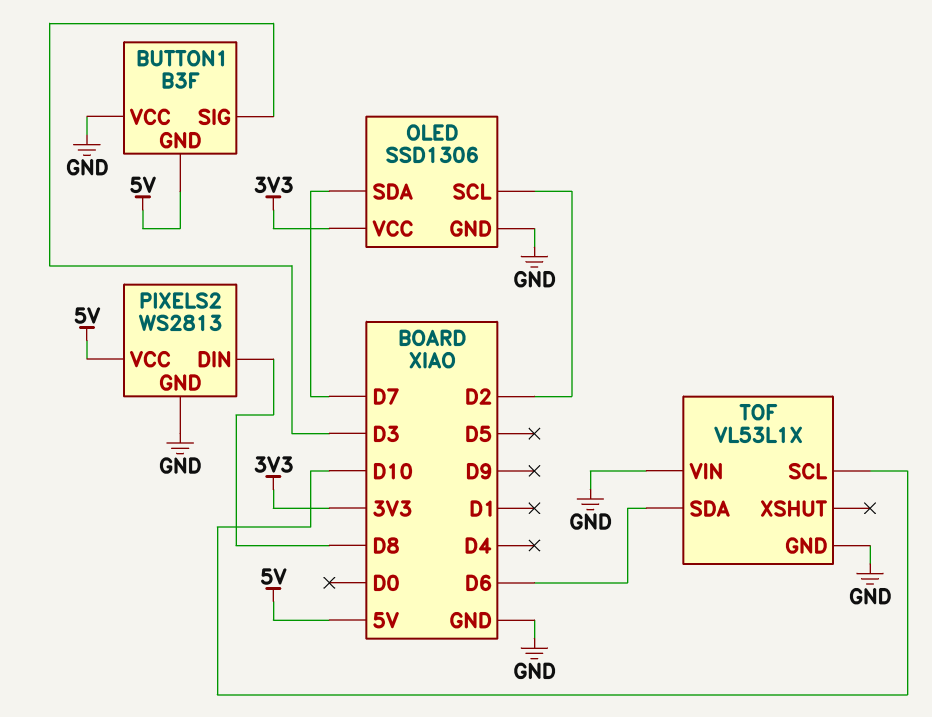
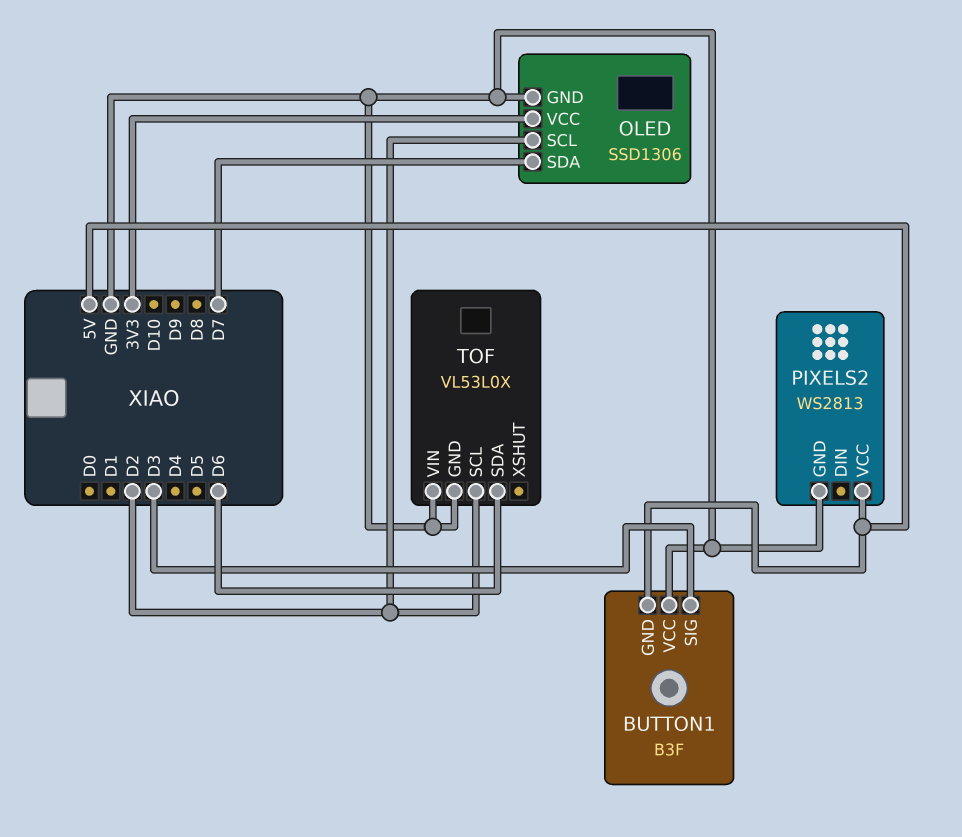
PIXELS2 pin DIN: D8 -> none
TOF: VL53L1X -> VL53L0X
TOF pin SCL: D10 -> D2

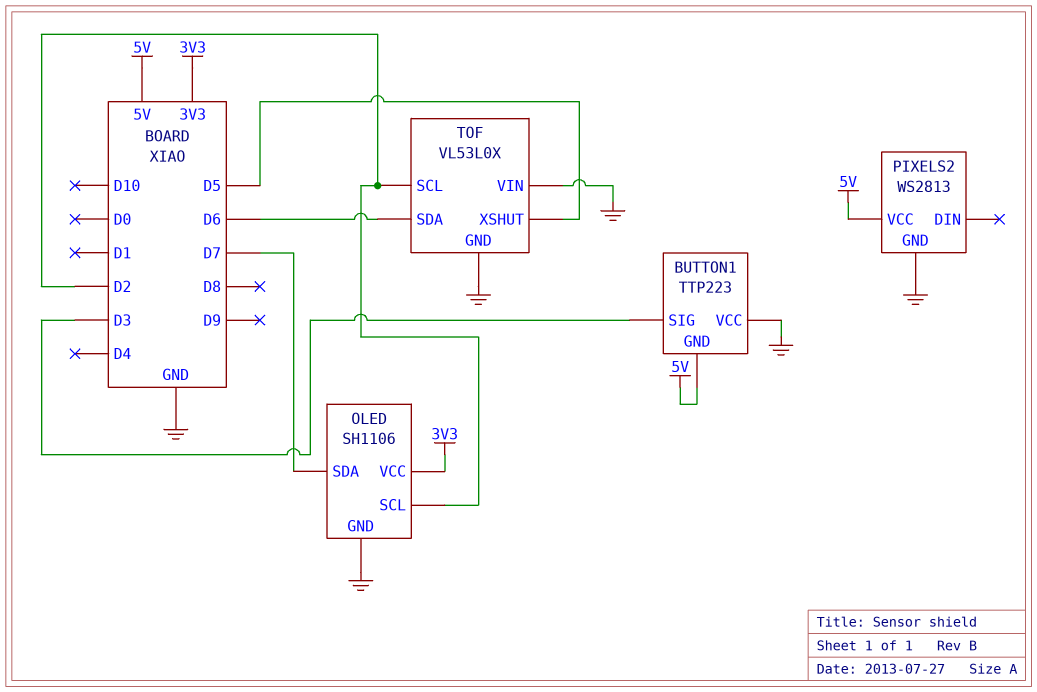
BUTTON1: B3F -> TTP223
OLED: SSD1306 -> SH1106
TOF pin XSHUT: none -> D5

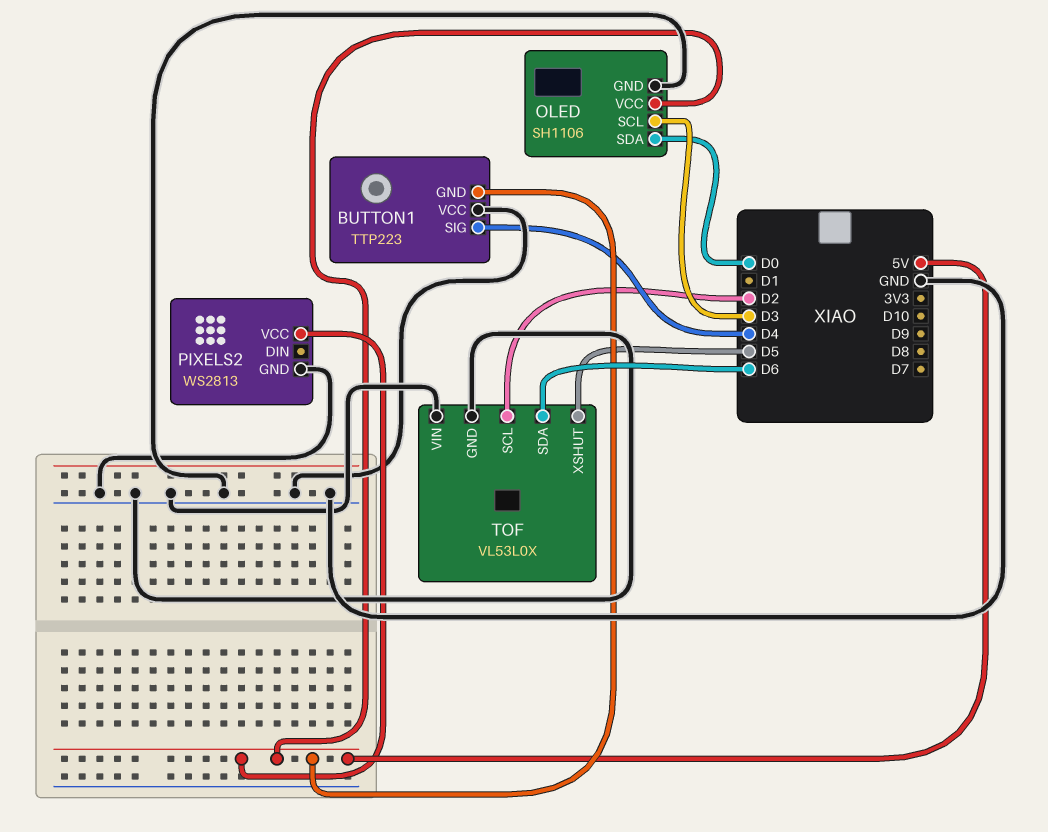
BUTTON1 pin SIG: D3 -> D4
OLED pin SCL: D2 -> D3
OLED pin SDA: D7 -> D0
OLED pin VCC: 3V3 -> 5V

